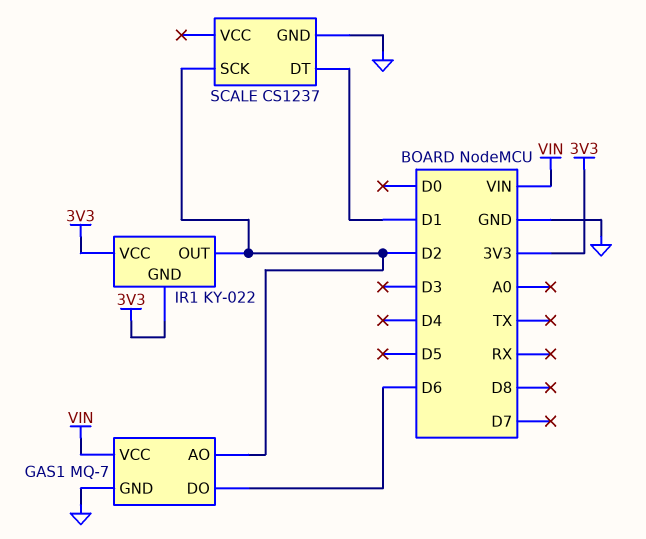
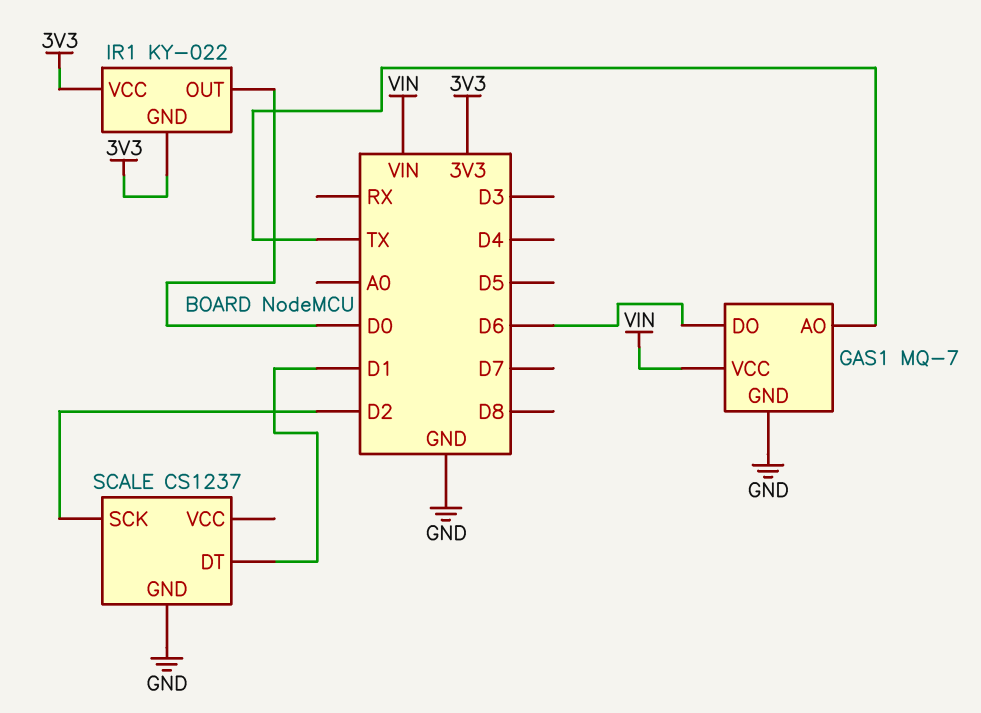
GAS1 pin AO: D2 -> TX
IR1 pin OUT: D2 -> D0

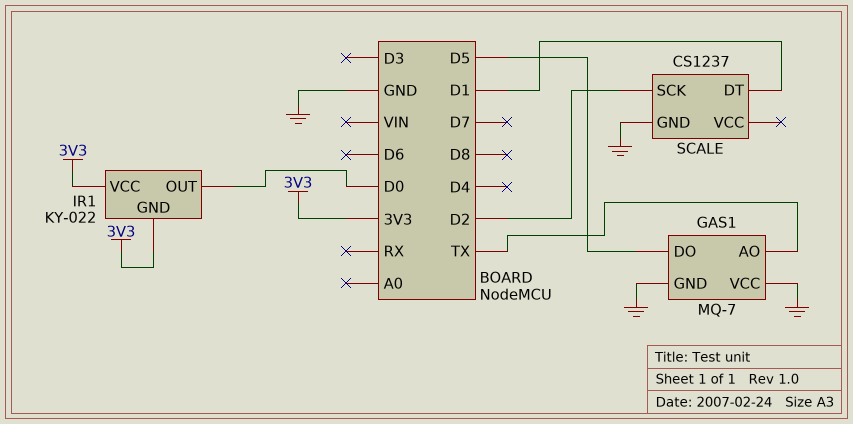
GAS1 pin DO: D6 -> D5
GAS1 pin VCC: VIN -> GND

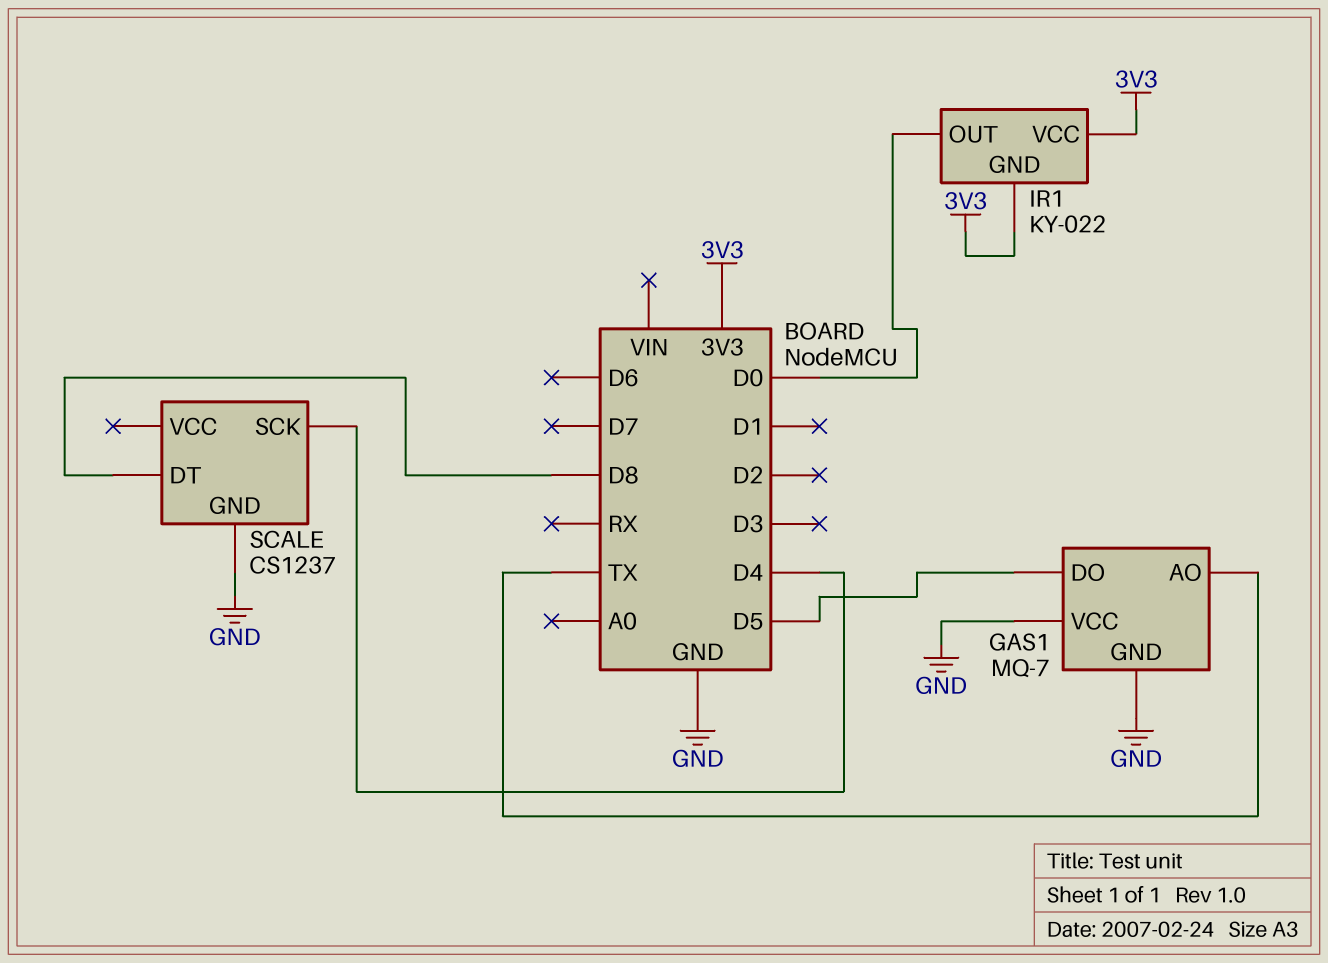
SCALE pin DT: D1 -> D8
SCALE pin SCK: D2 -> D4

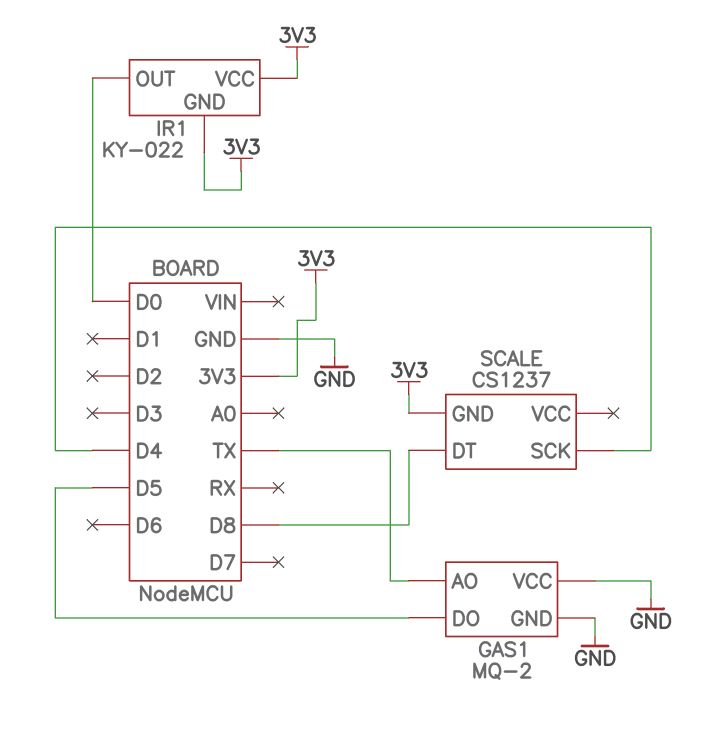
GAS1: MQ-7 -> MQ-2
SCALE pin GND: GND -> 3V3

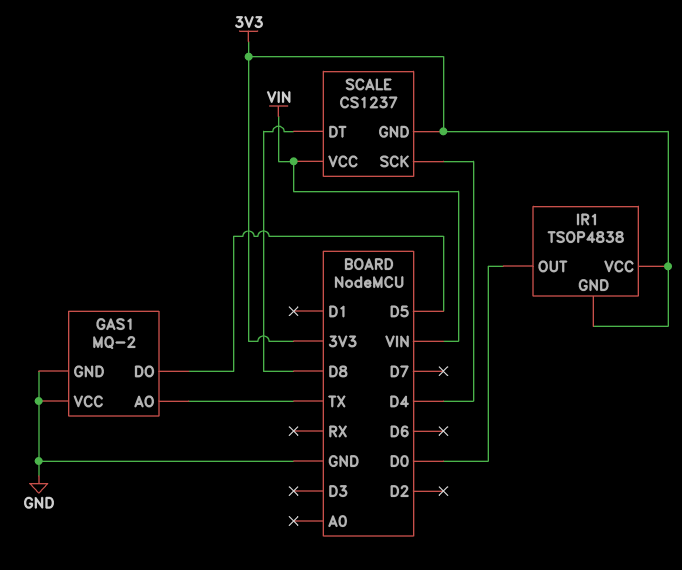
IR1: KY-022 -> TSOP4838
SCALE pin VCC: none -> VIN

